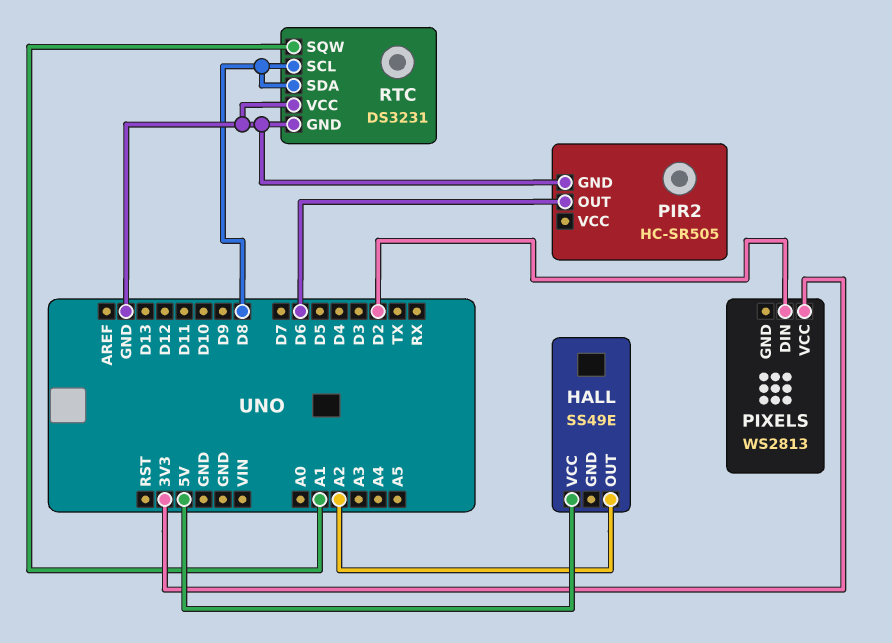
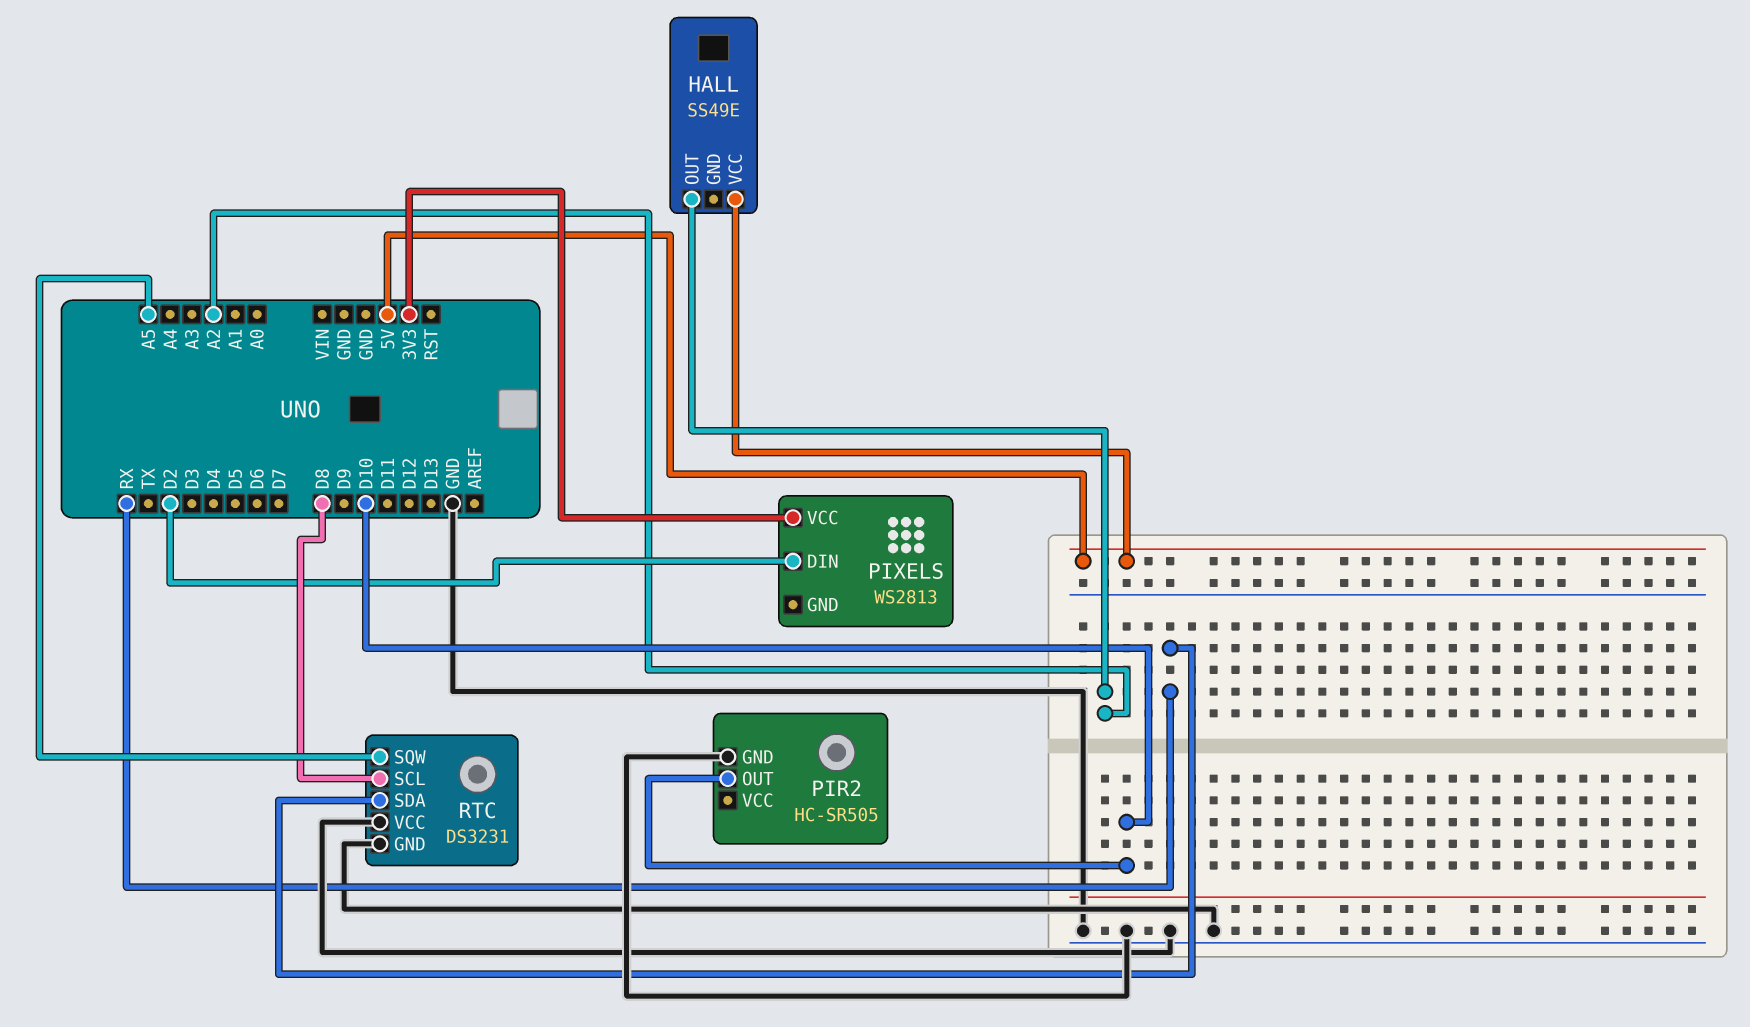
PIR2 pin OUT: D6 -> D10
RTC pin SDA: D8 -> RX
RTC pin SQW: A1 -> A5

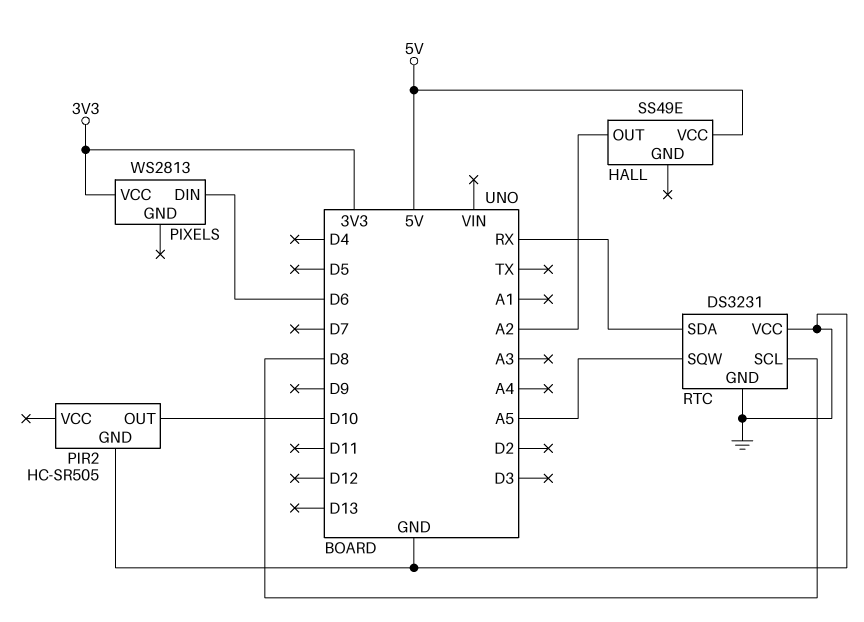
PIXELS pin DIN: D2 -> D6

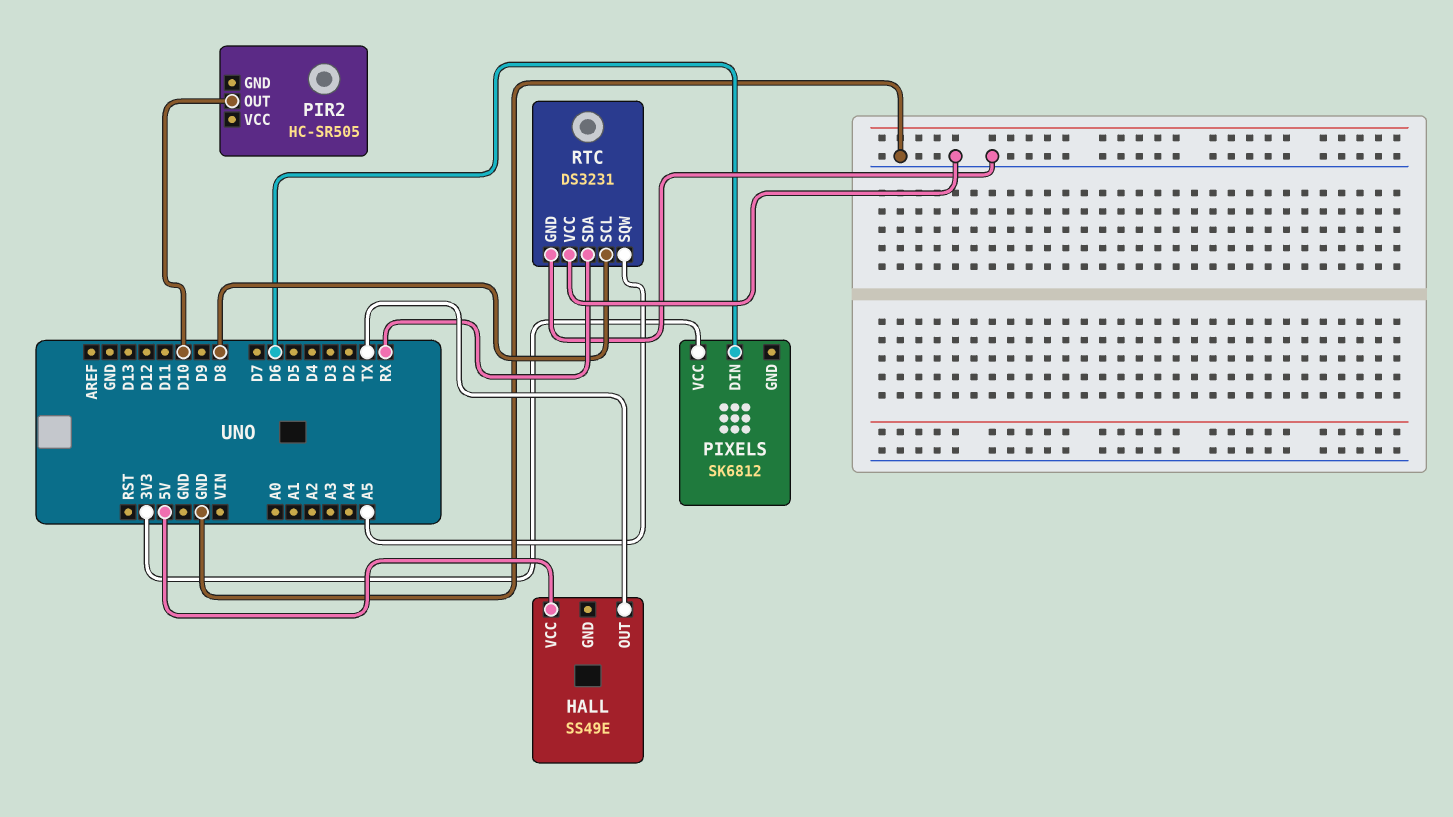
HALL pin OUT: A2 -> TX
PIR2 pin GND: GND -> none
PIXELS: WS2813 -> SK6812

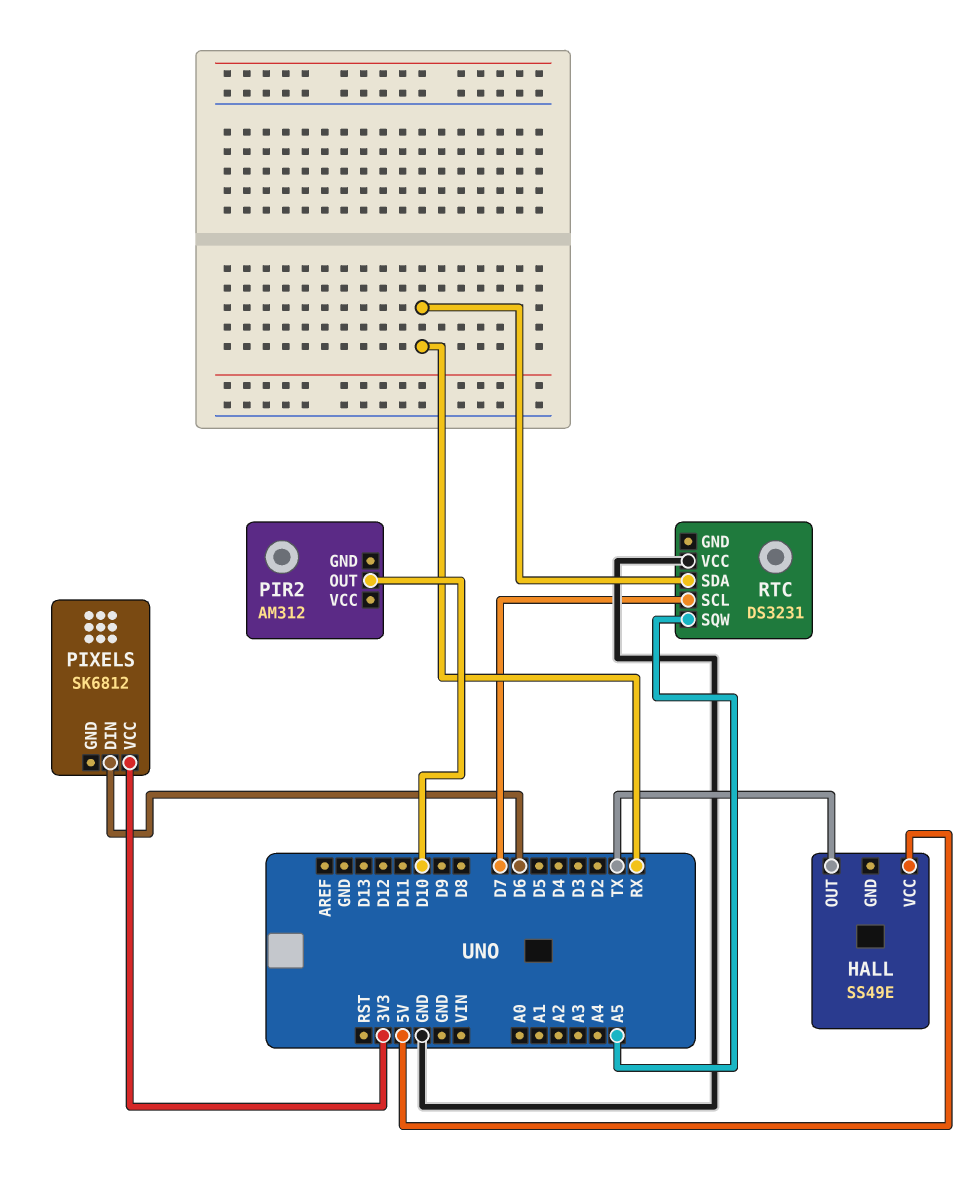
PIR2: HC-SR505 -> AM312
RTC pin GND: GND -> none
RTC pin SCL: D8 -> D7

